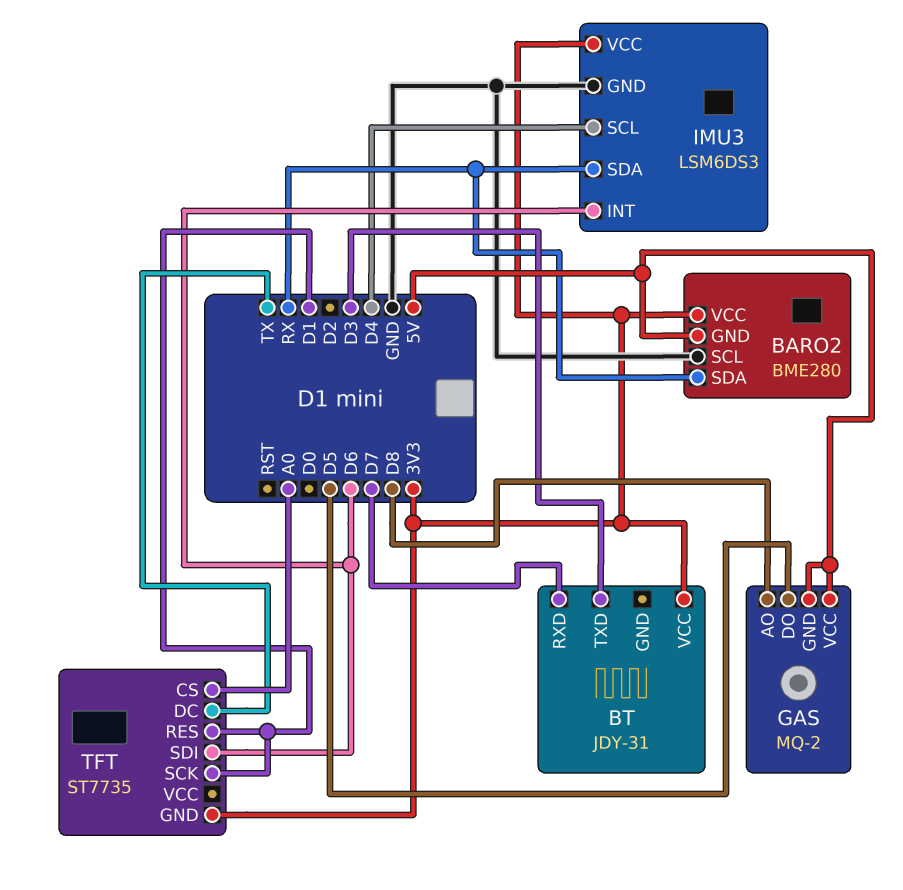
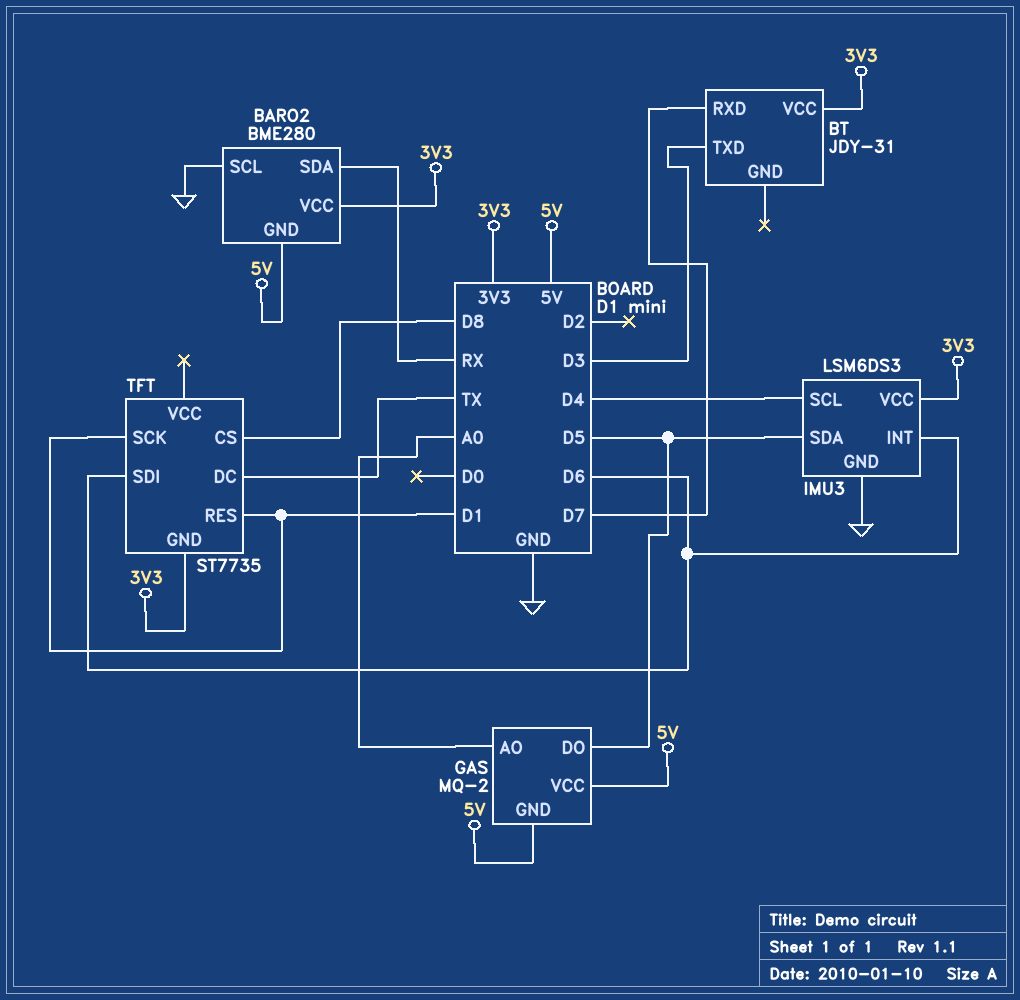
GAS pin AO: D8 -> A0
IMU3 pin SDA: RX -> D5
TFT pin CS: A0 -> D8

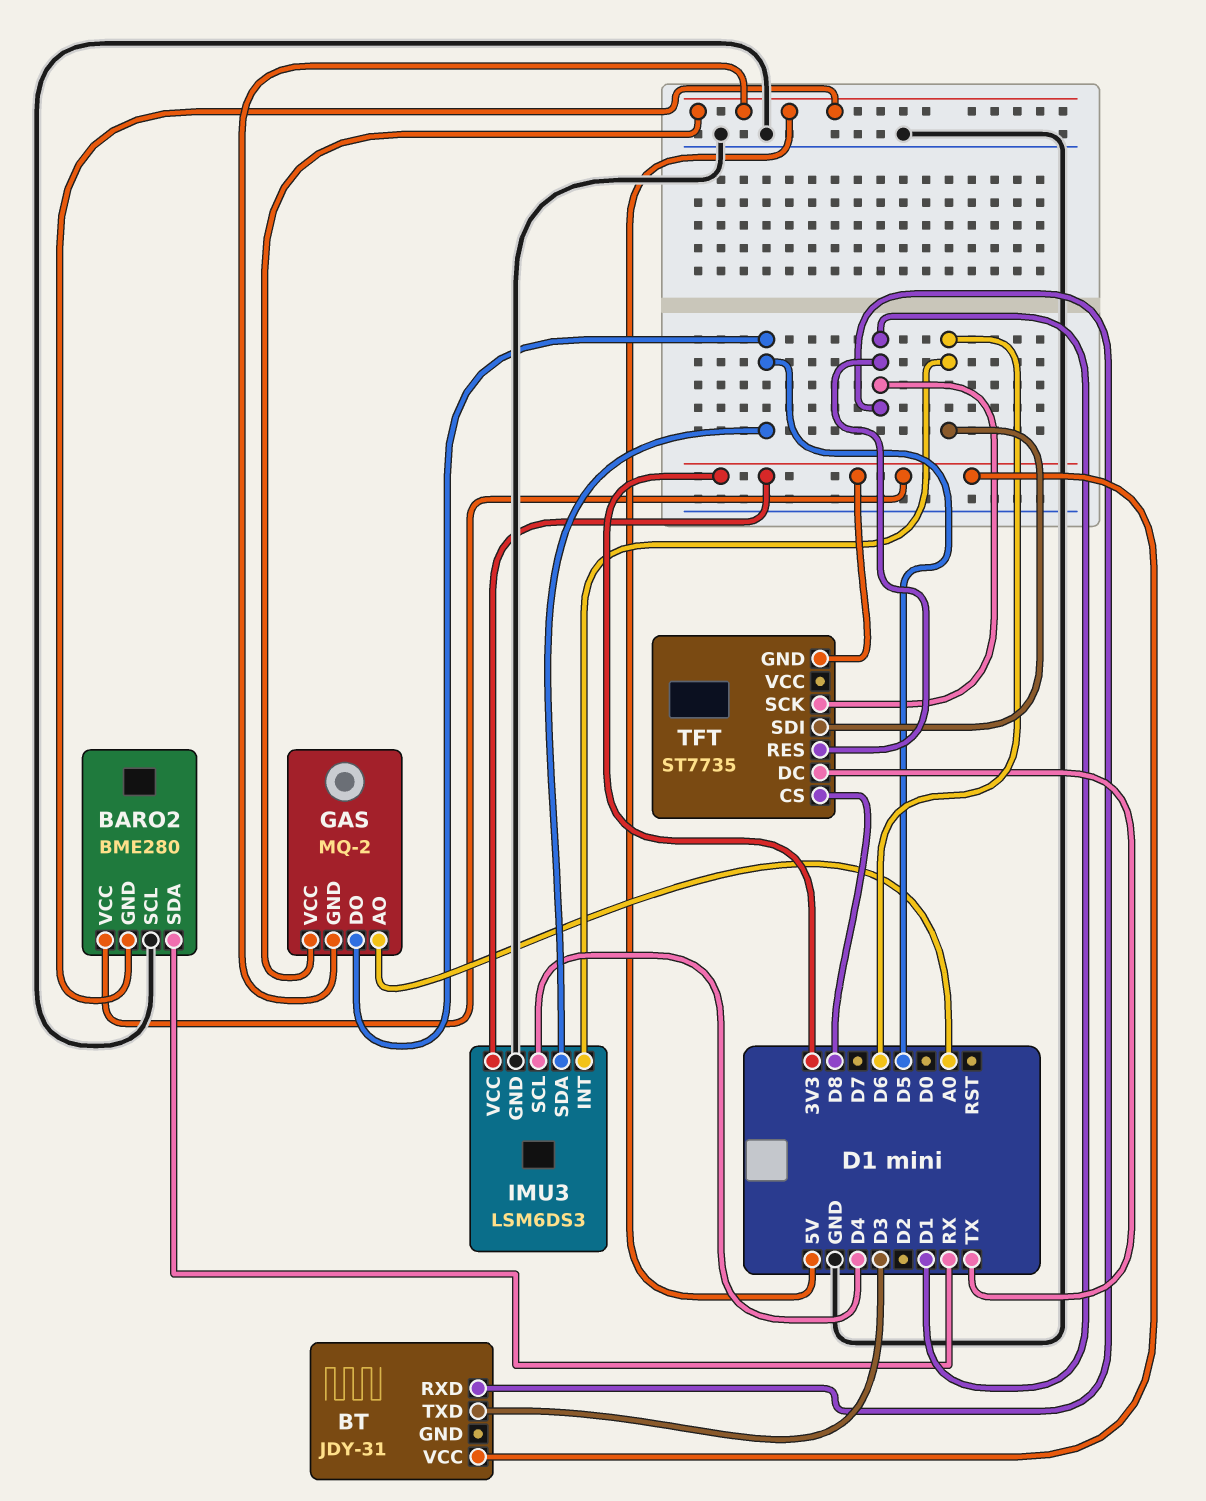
BT pin RXD: D7 -> D1

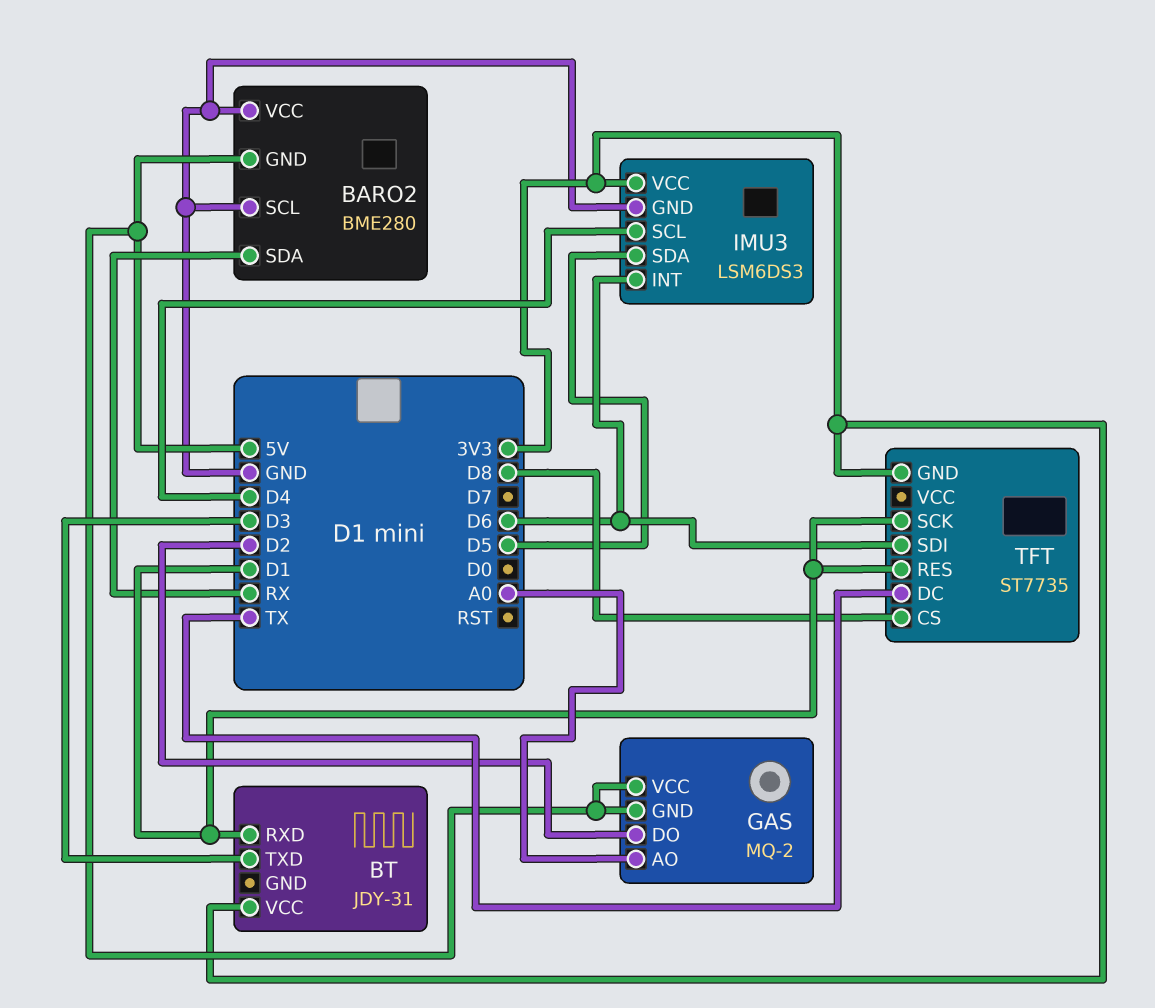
BARO2 pin VCC: 3V3 -> GND
GAS pin DO: D5 -> D2

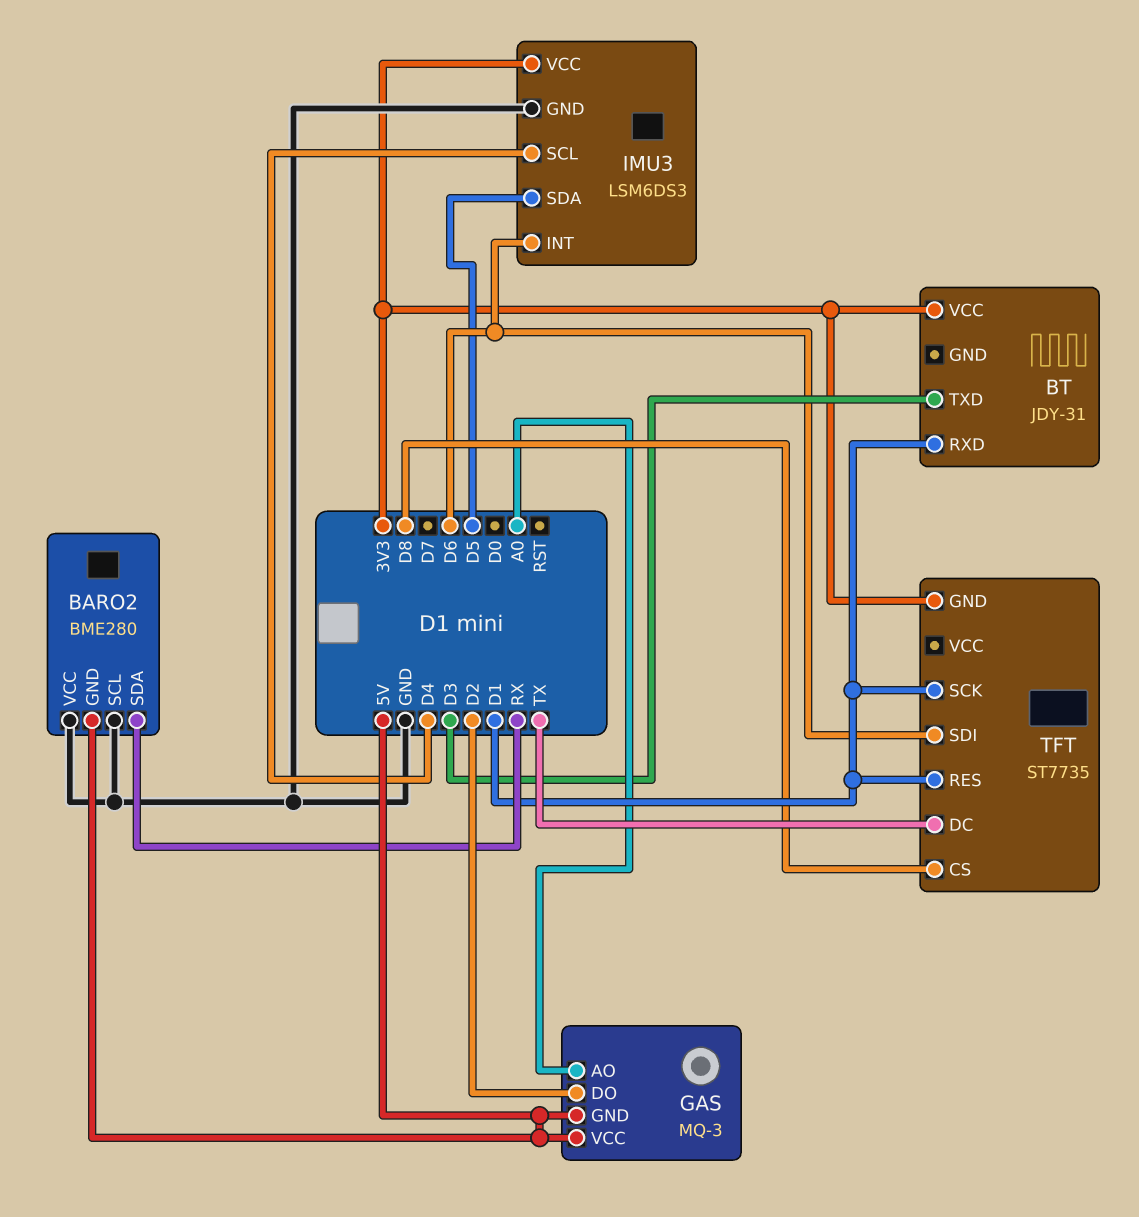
GAS: MQ-2 -> MQ-3

